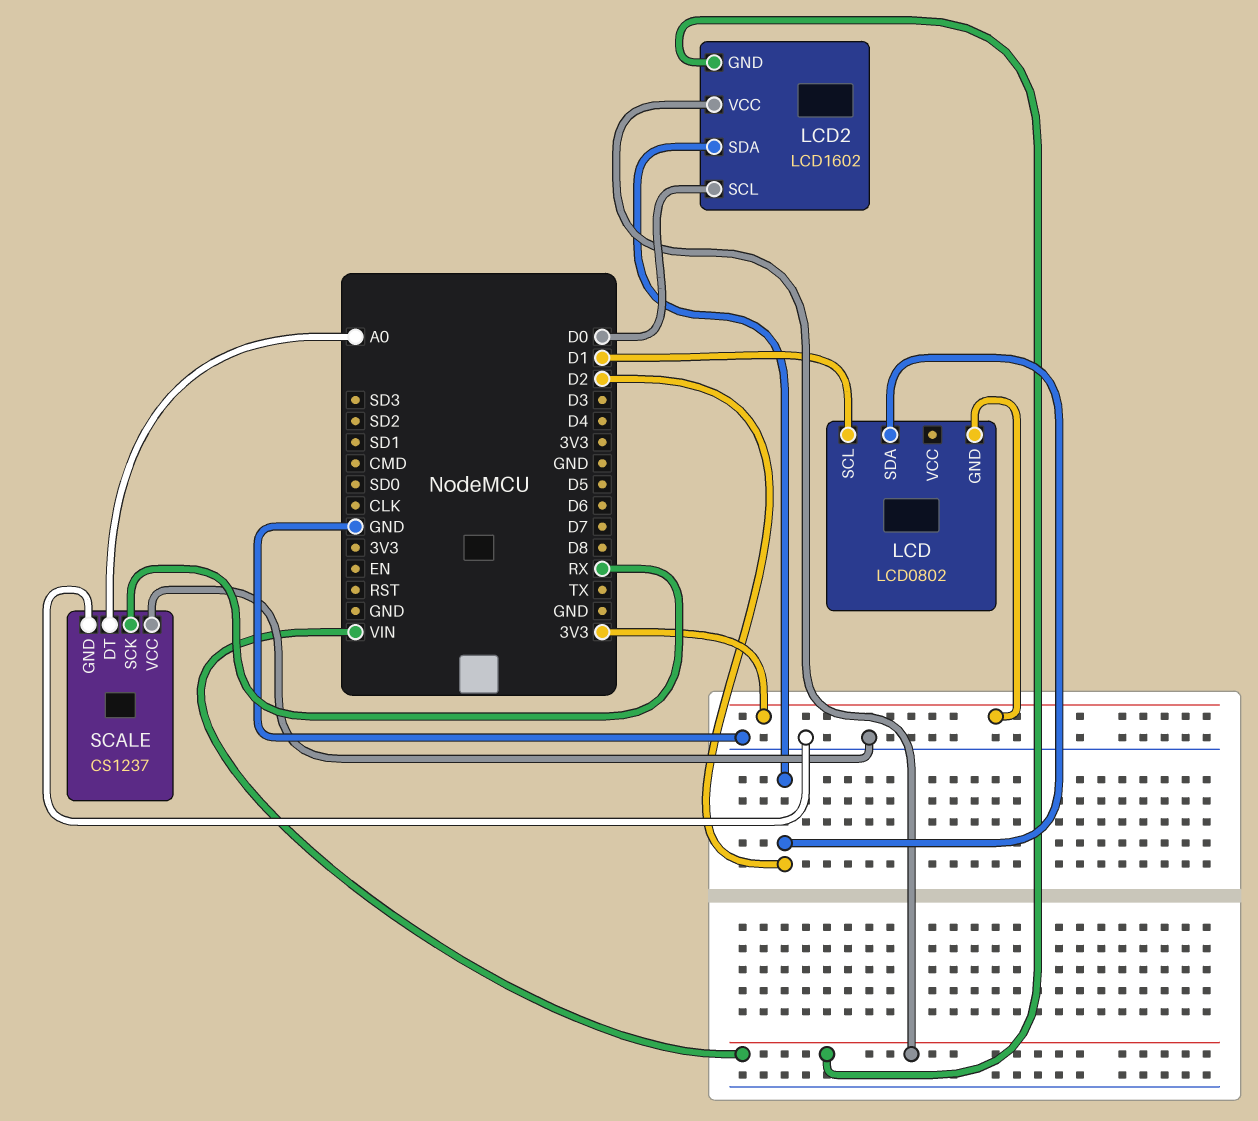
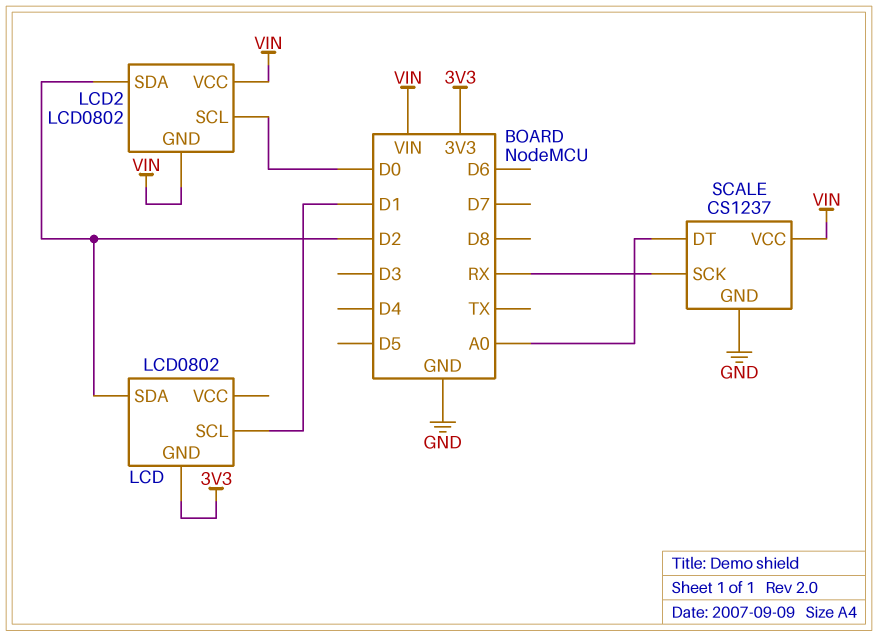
LCD2: LCD1602 -> LCD0802
SCALE pin VCC: GND -> VIN

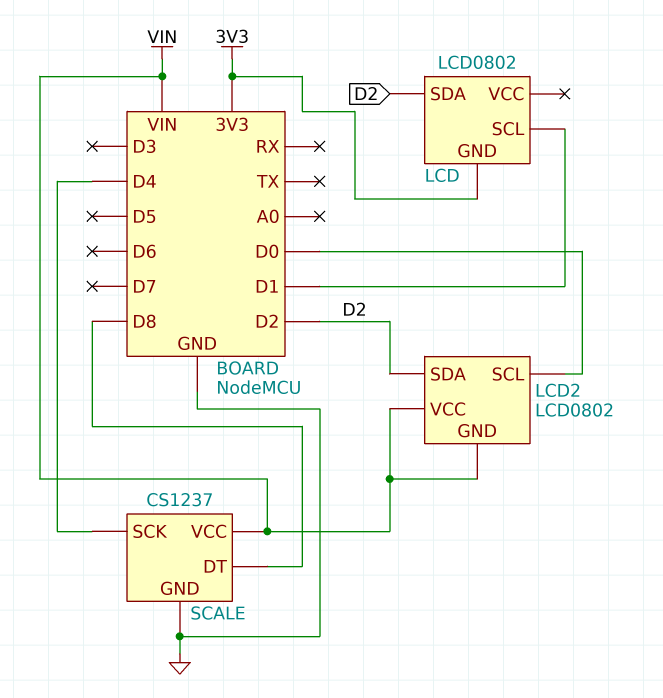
SCALE pin DT: A0 -> D8
SCALE pin SCK: RX -> D4

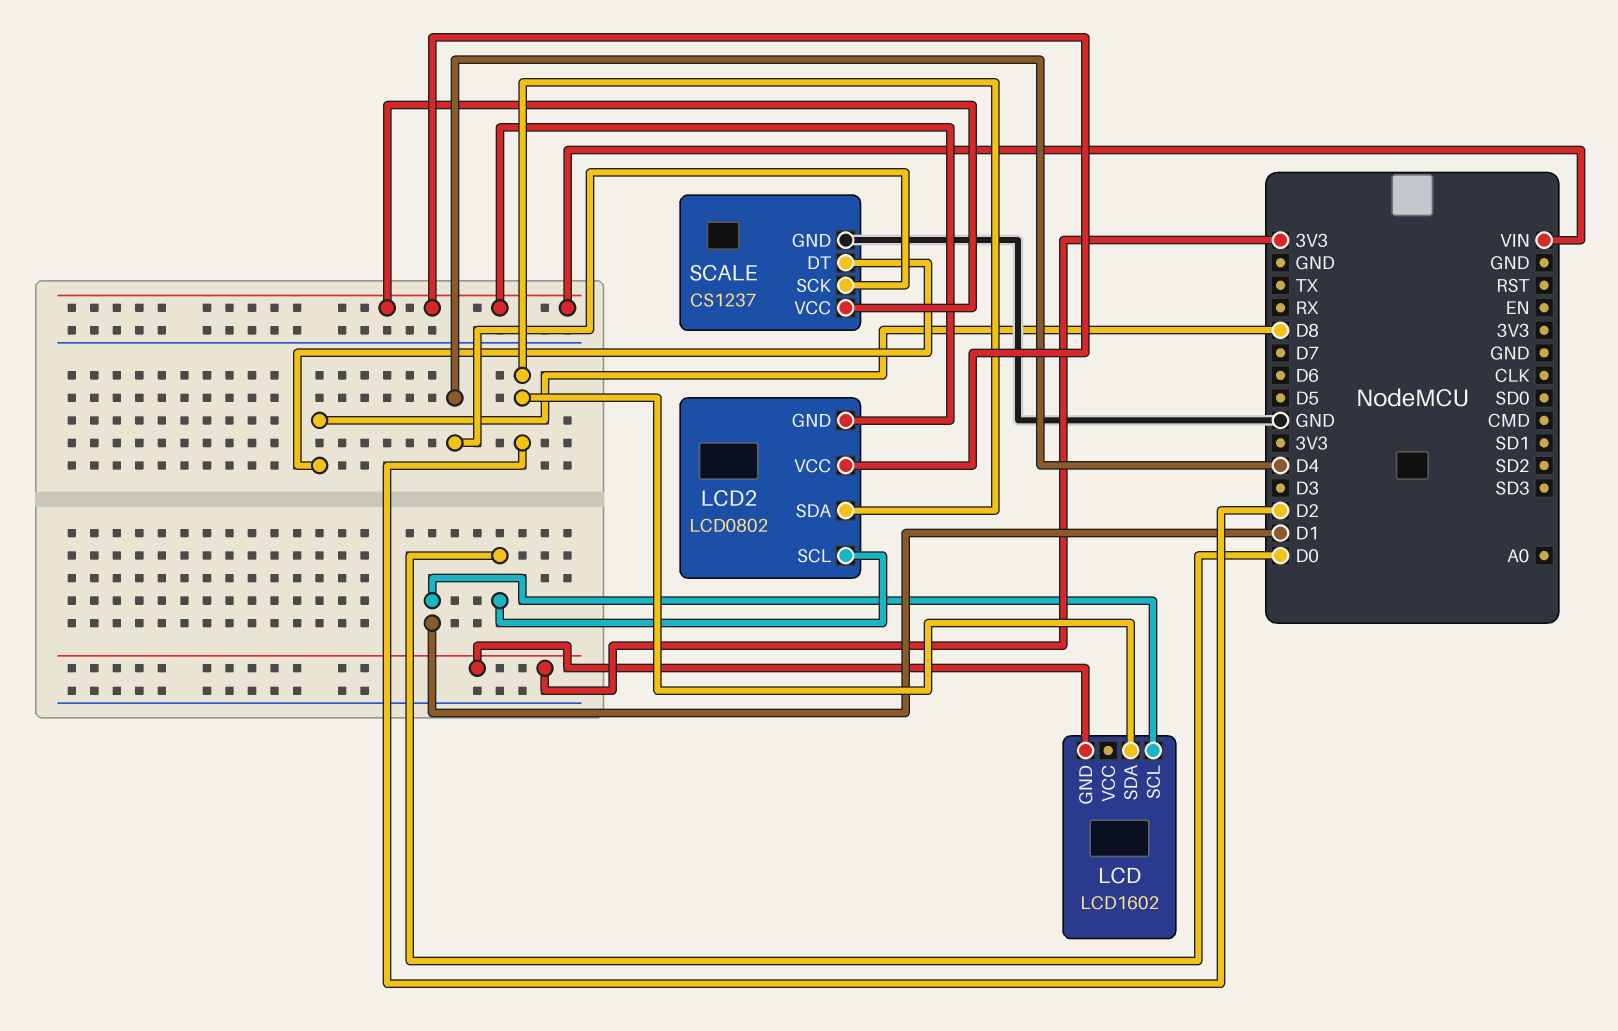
LCD: LCD0802 -> LCD1602

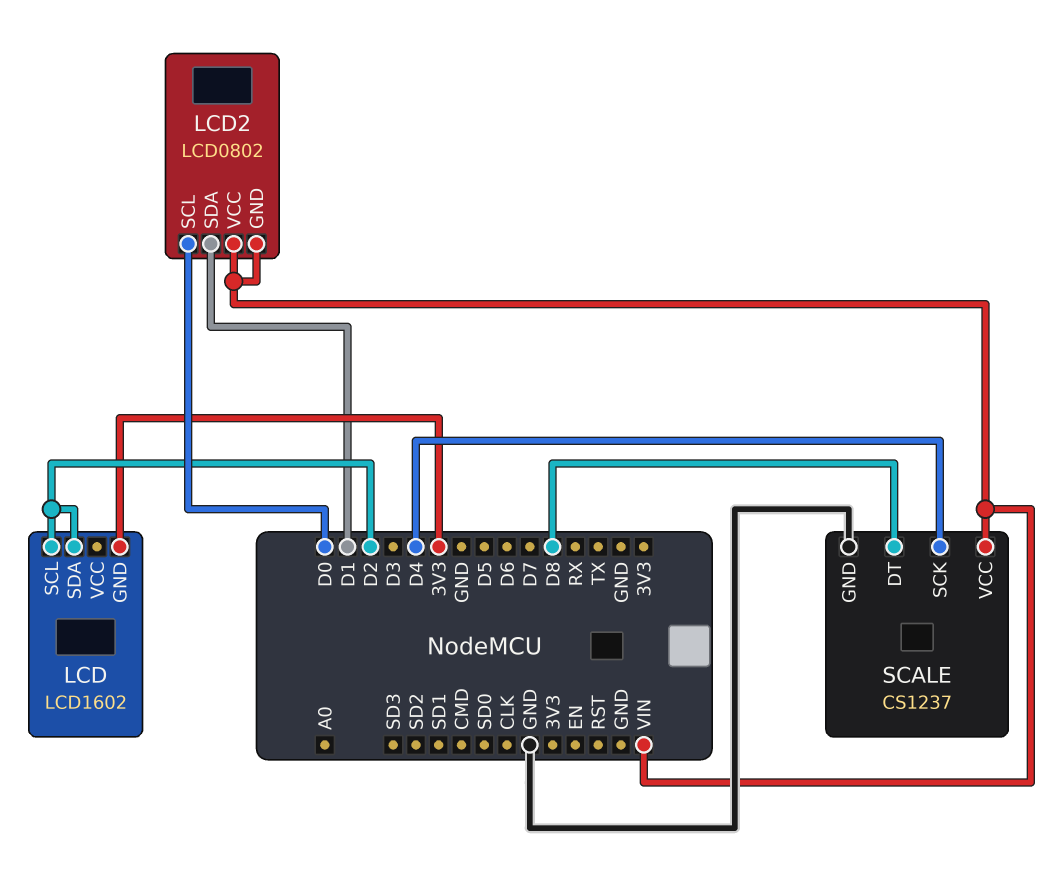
LCD pin SCL: D1 -> D2
LCD2 pin SDA: D2 -> D1

